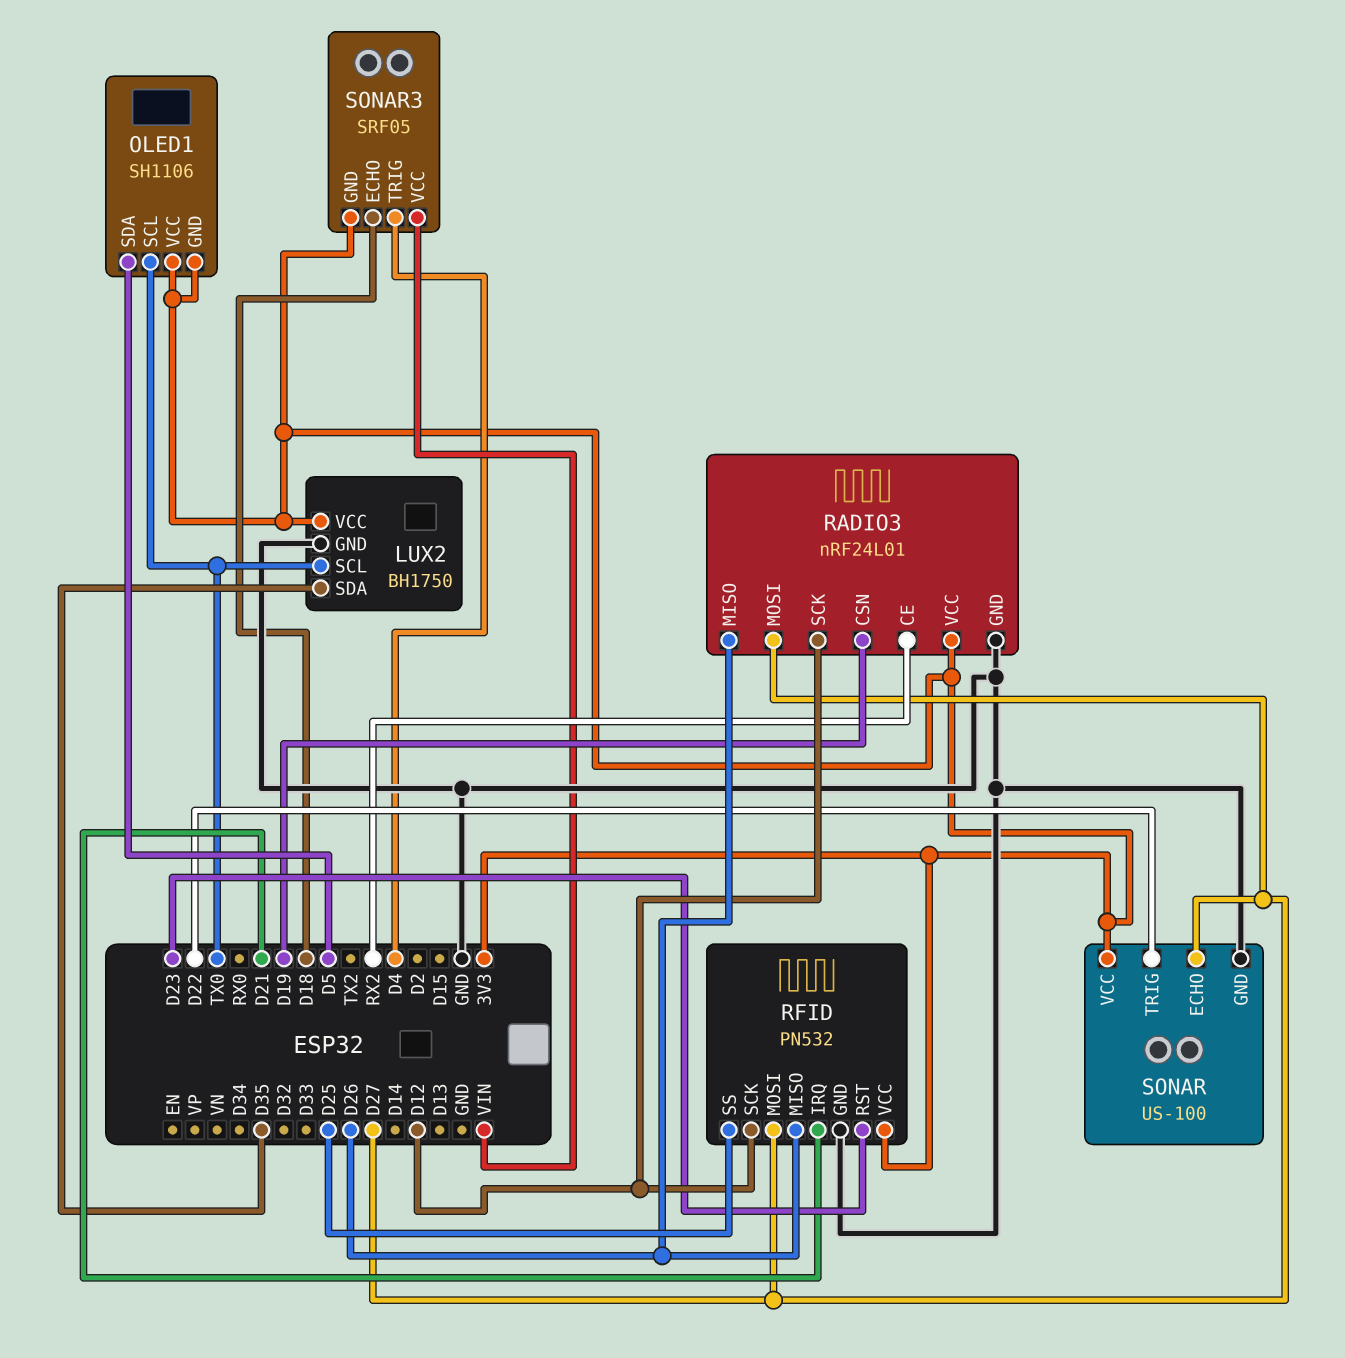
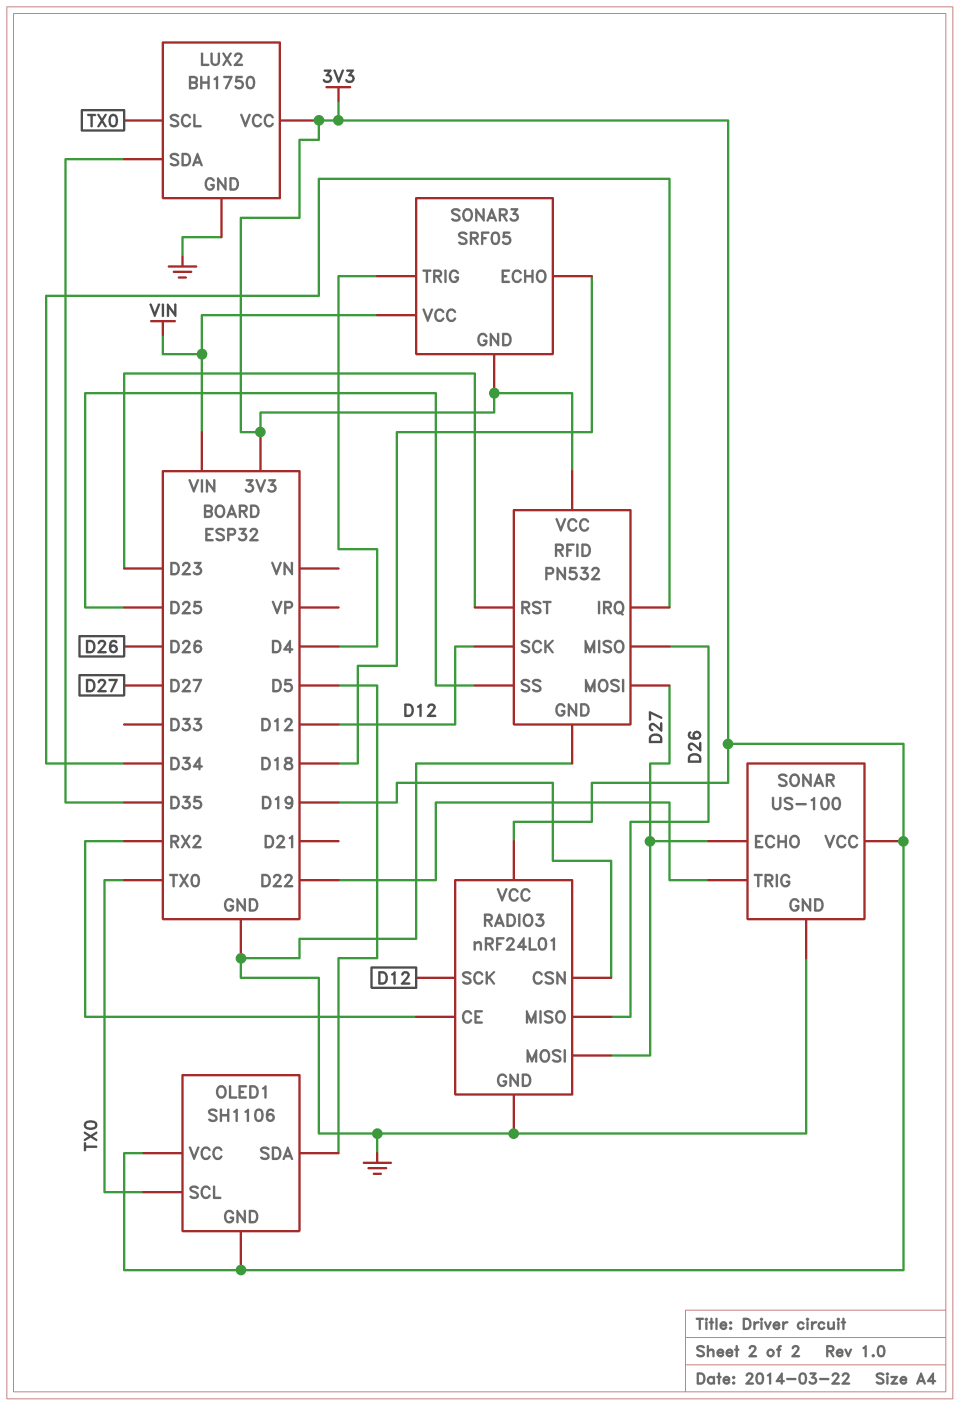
RFID pin IRQ: D21 -> D34

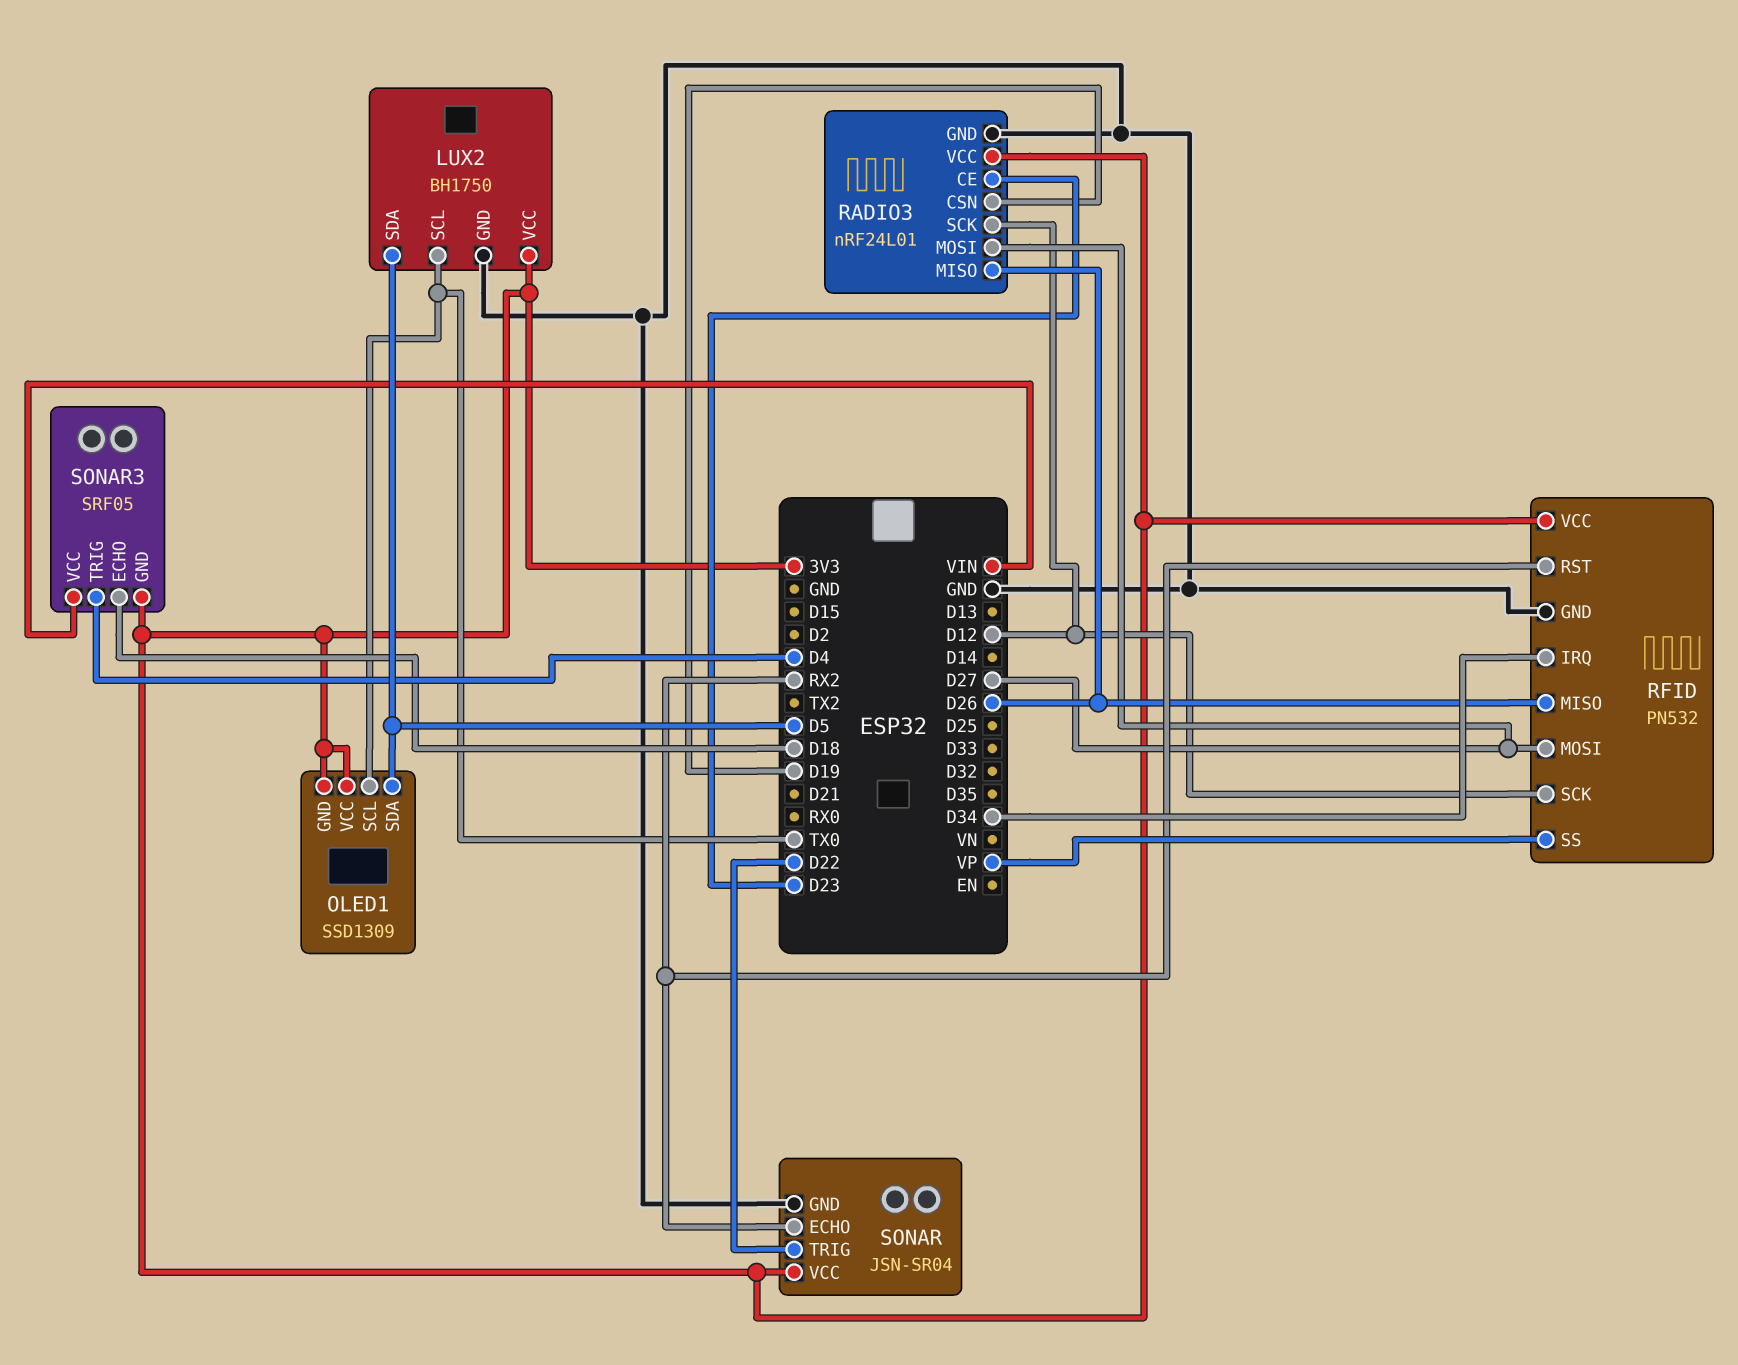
LUX2 pin SDA: D35 -> D5
OLED1: SH1106 -> SSD1309
RADIO3 pin CE: RX2 -> D23
RFID pin RST: D23 -> RX2
RFID pin SS: D25 -> VP
SONAR: US-100 -> JSN-SR04
SONAR pin ECHO: D27 -> RX2

